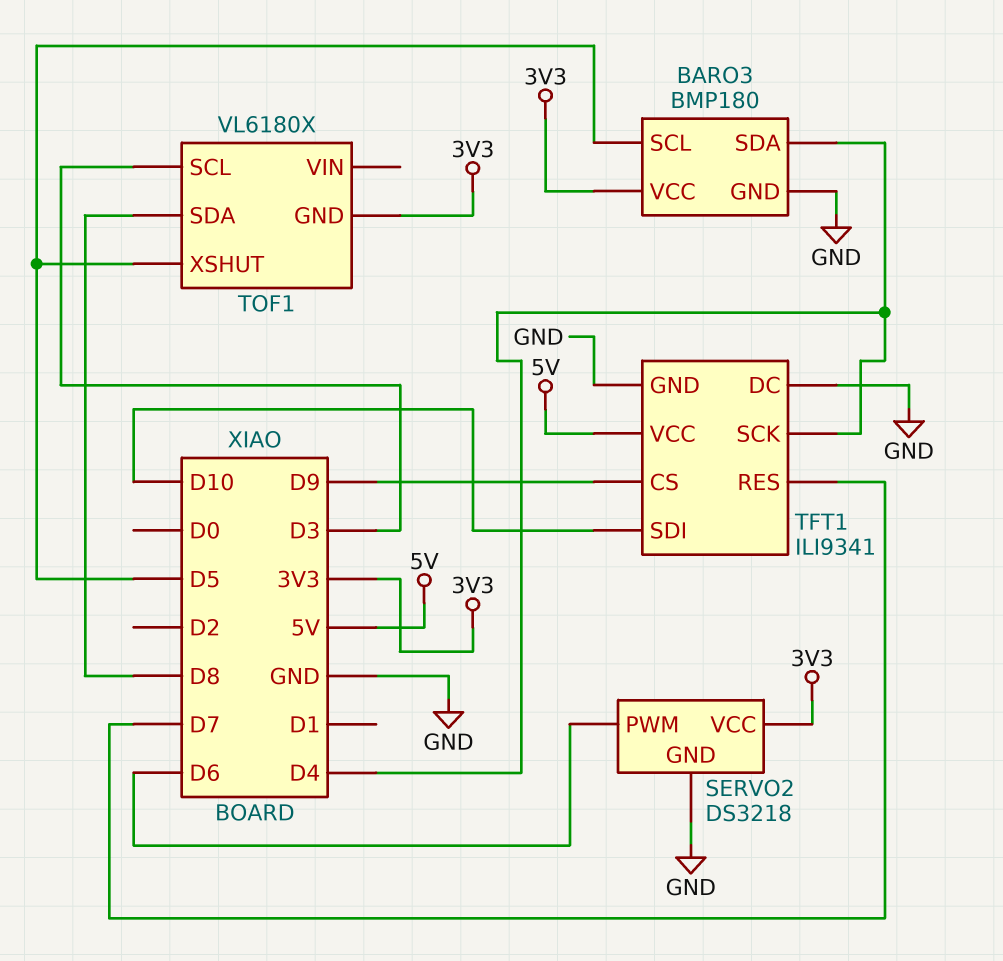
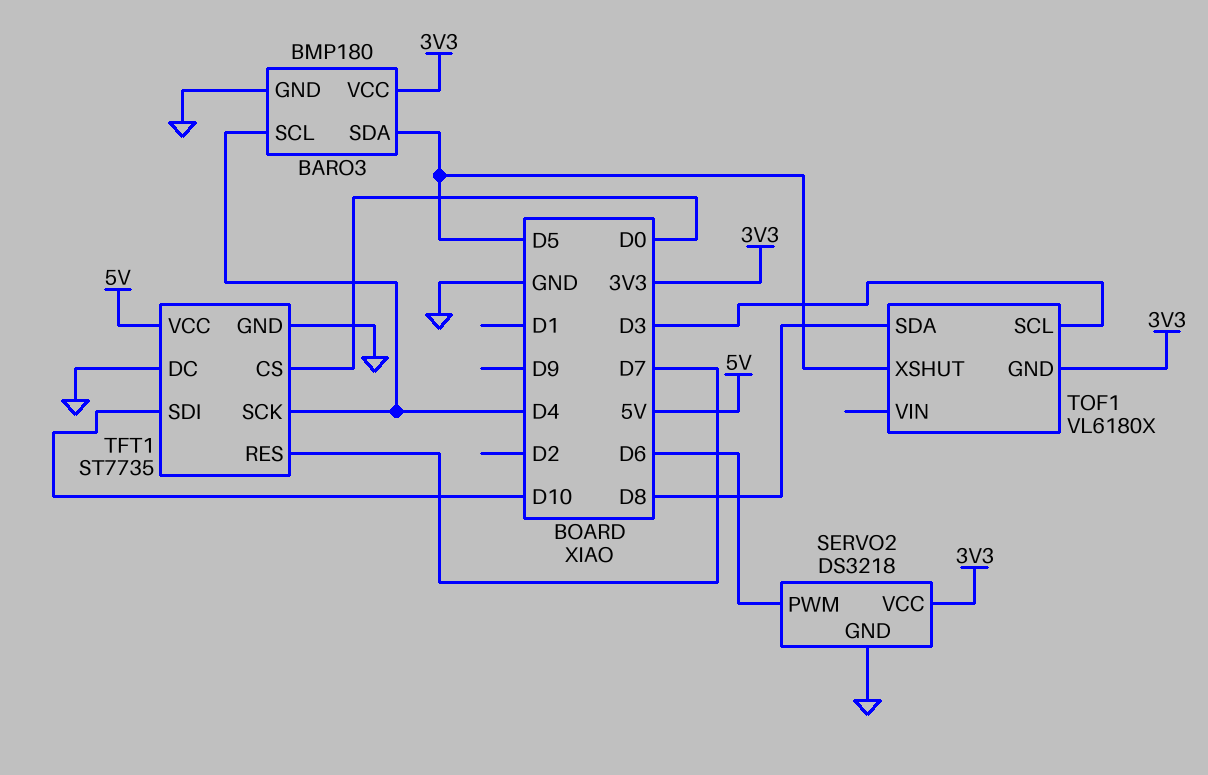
BARO3 pin SCL: D5 -> D4
BARO3 pin SDA: D4 -> D5
TFT1: ILI9341 -> ST7735
TFT1 pin CS: D9 -> D0

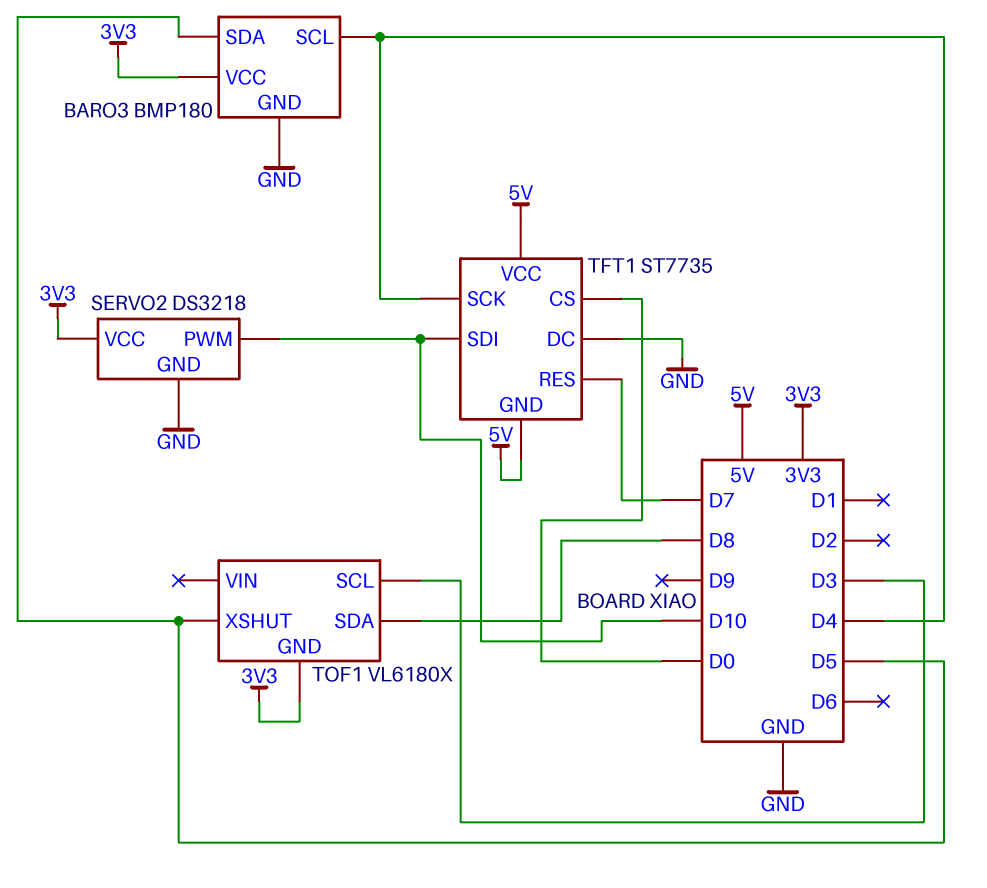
SERVO2 pin PWM: D6 -> D10
TFT1 pin GND: GND -> 5V

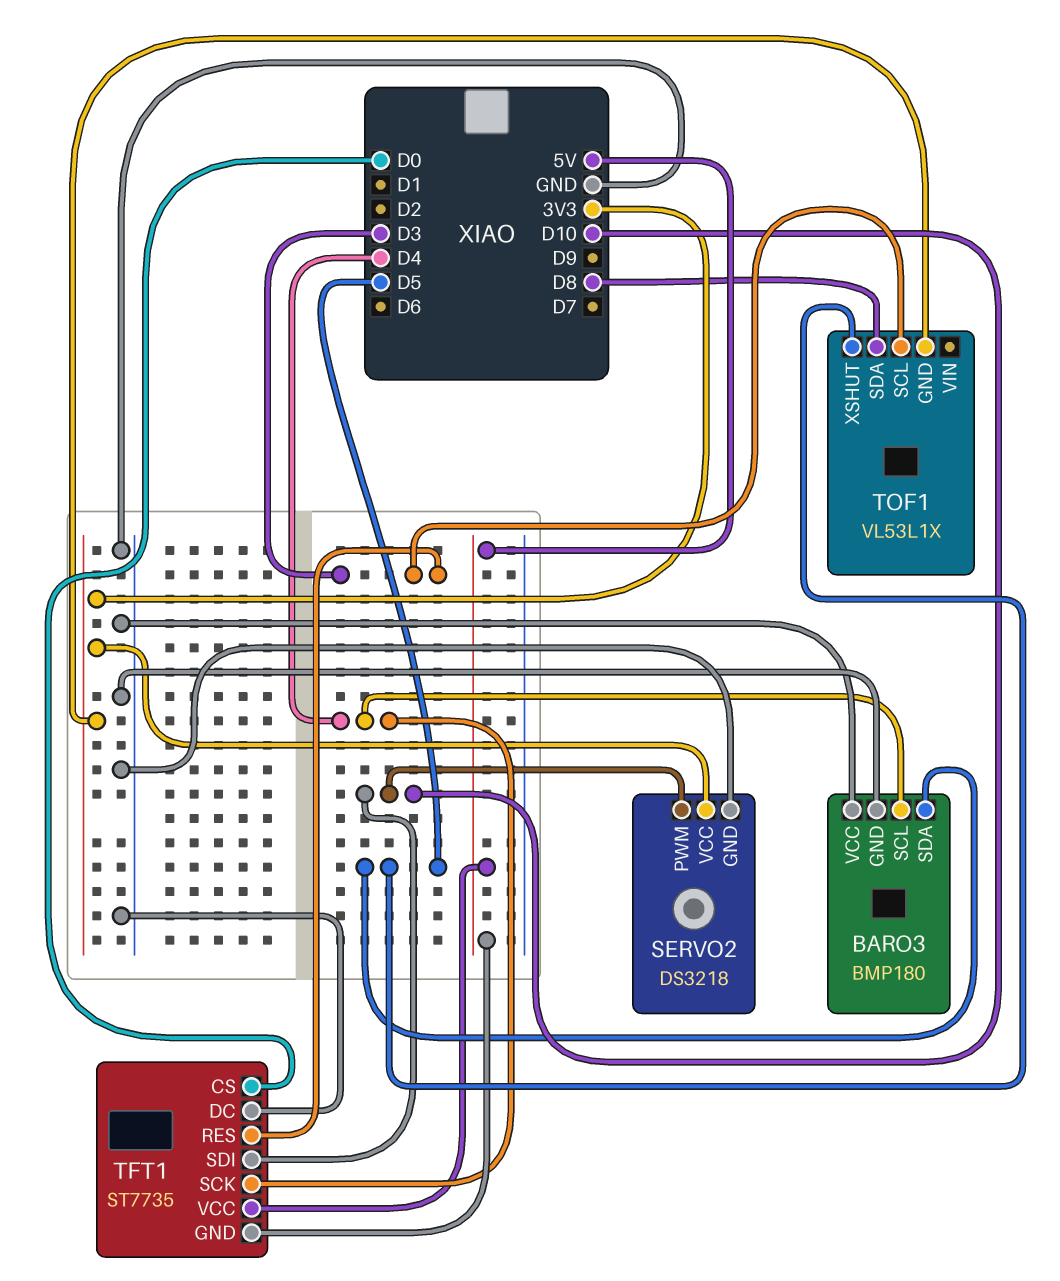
BARO3 pin VCC: 3V3 -> GND
TFT1 pin RES: D7 -> D3
TOF1: VL6180X -> VL53L1X

